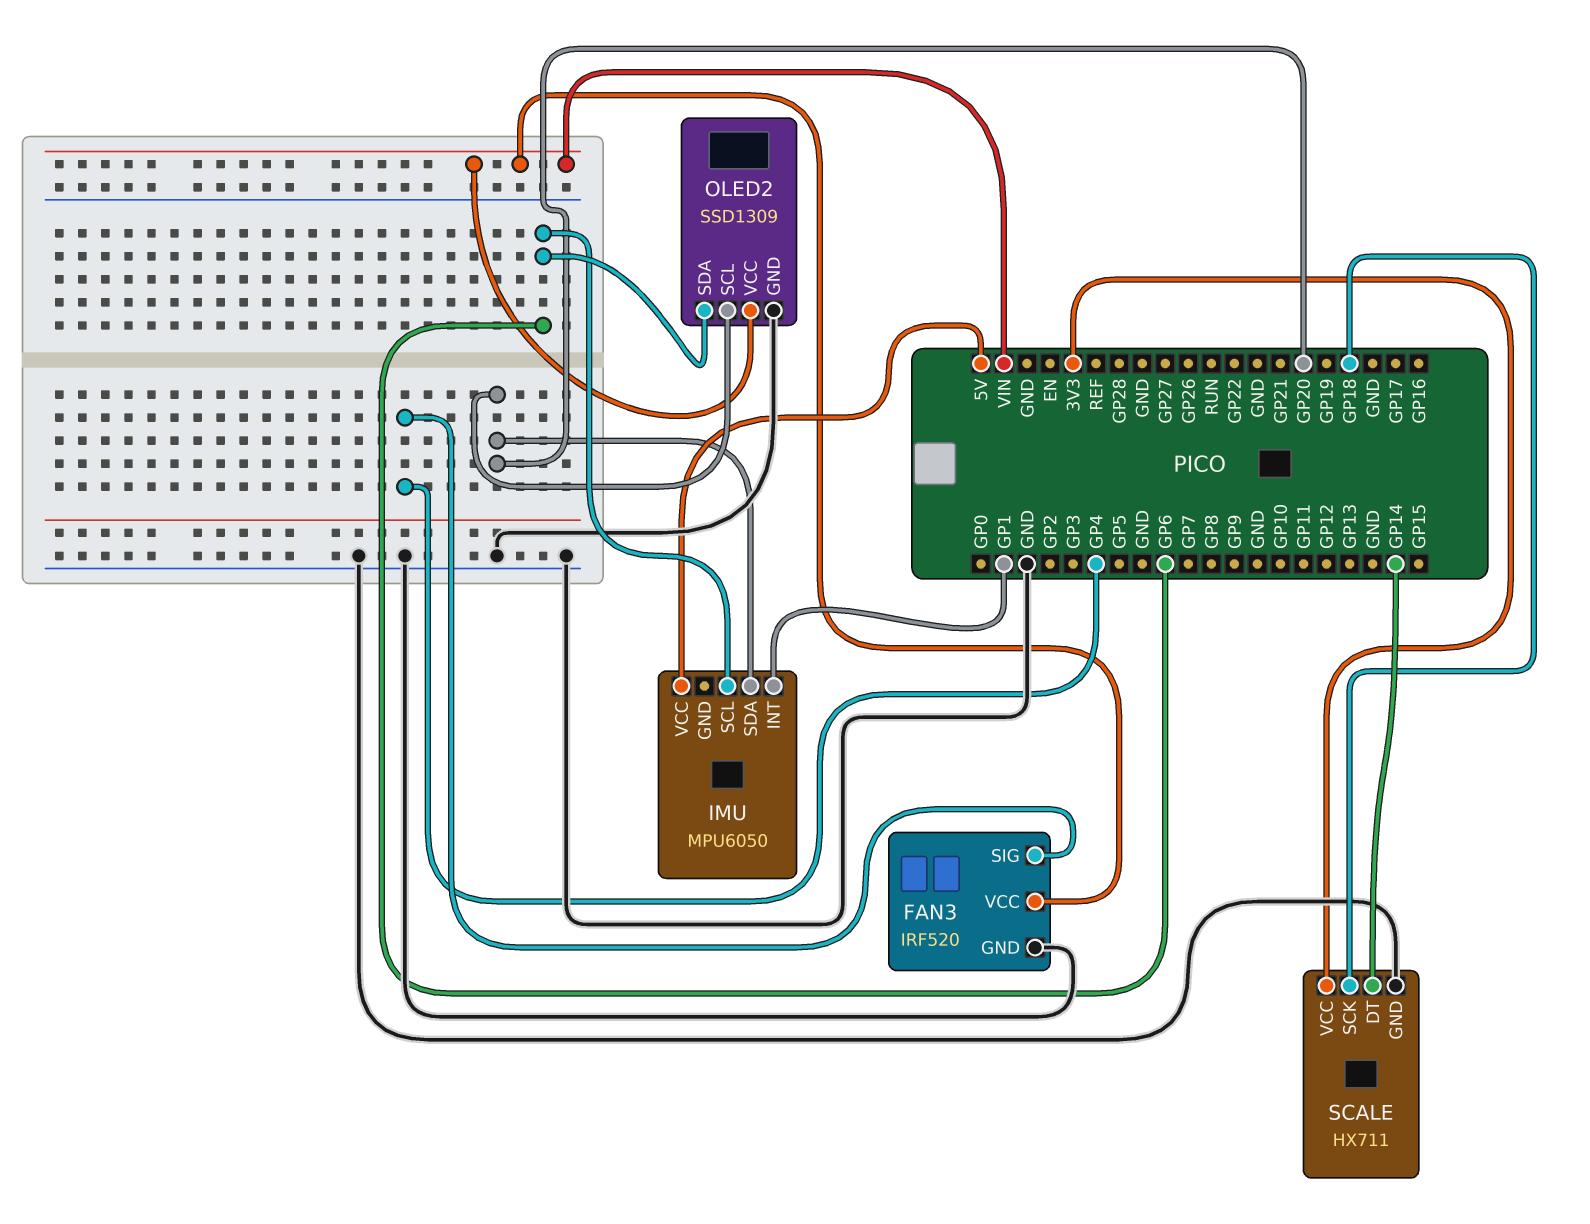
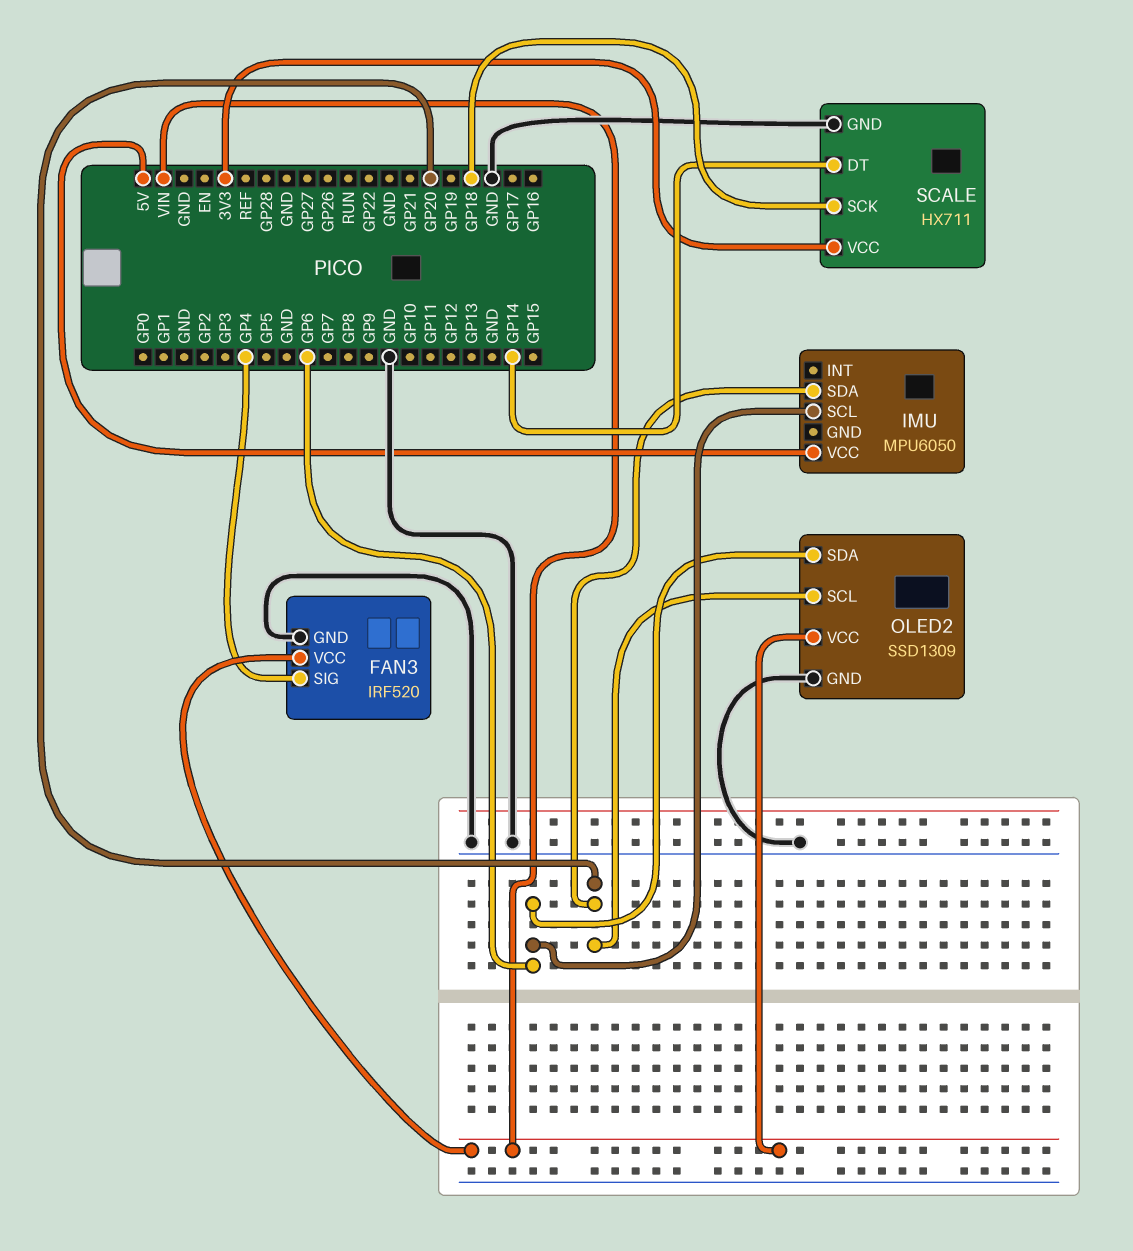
IMU pin INT: GP1 -> none

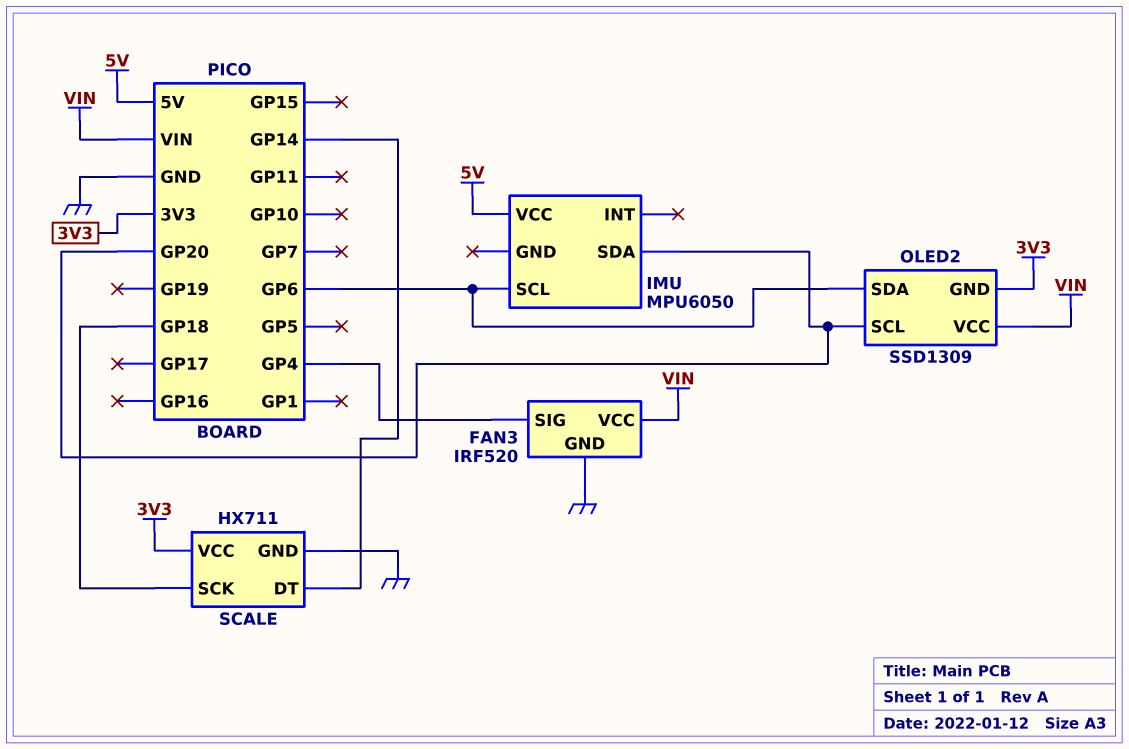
OLED2 pin GND: GND -> 3V3

